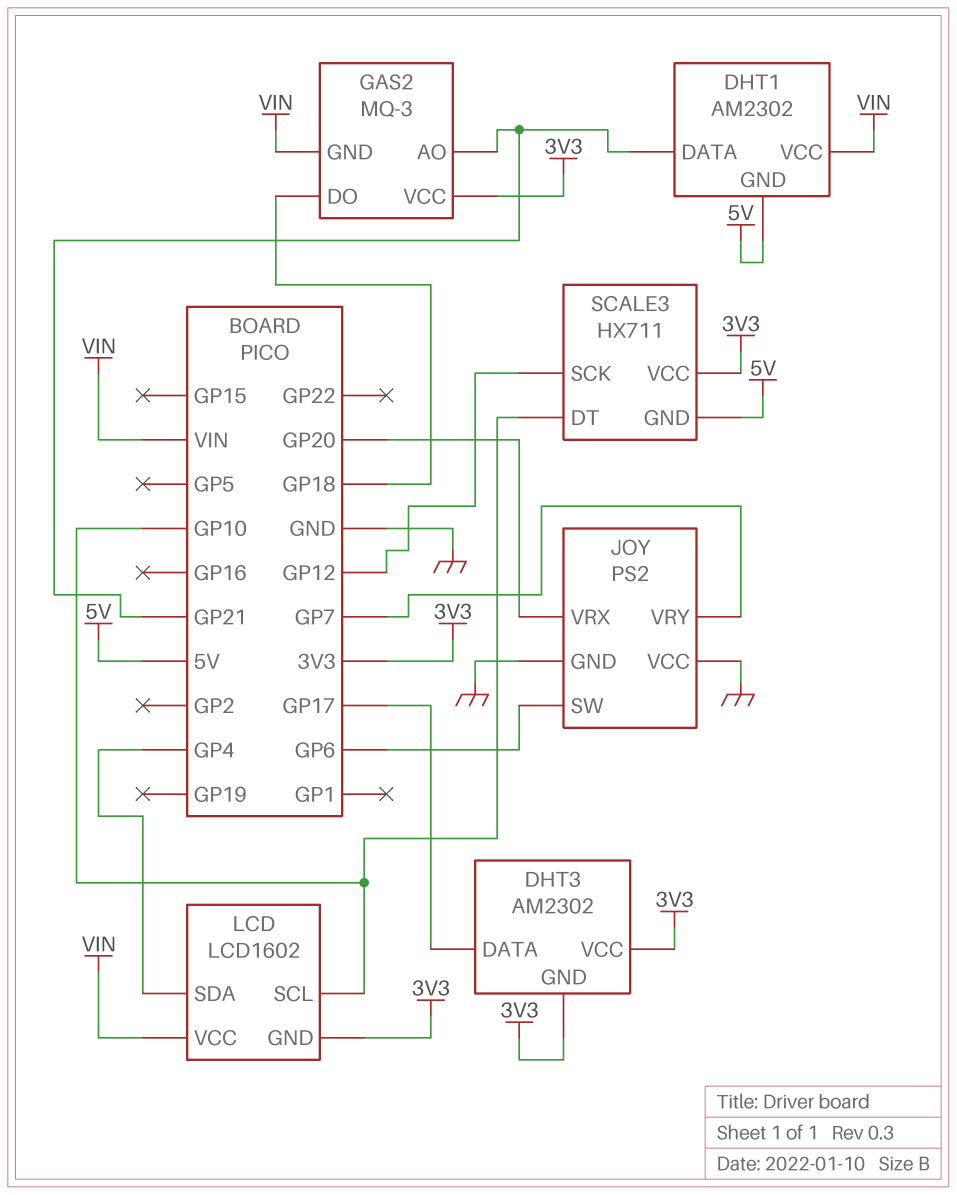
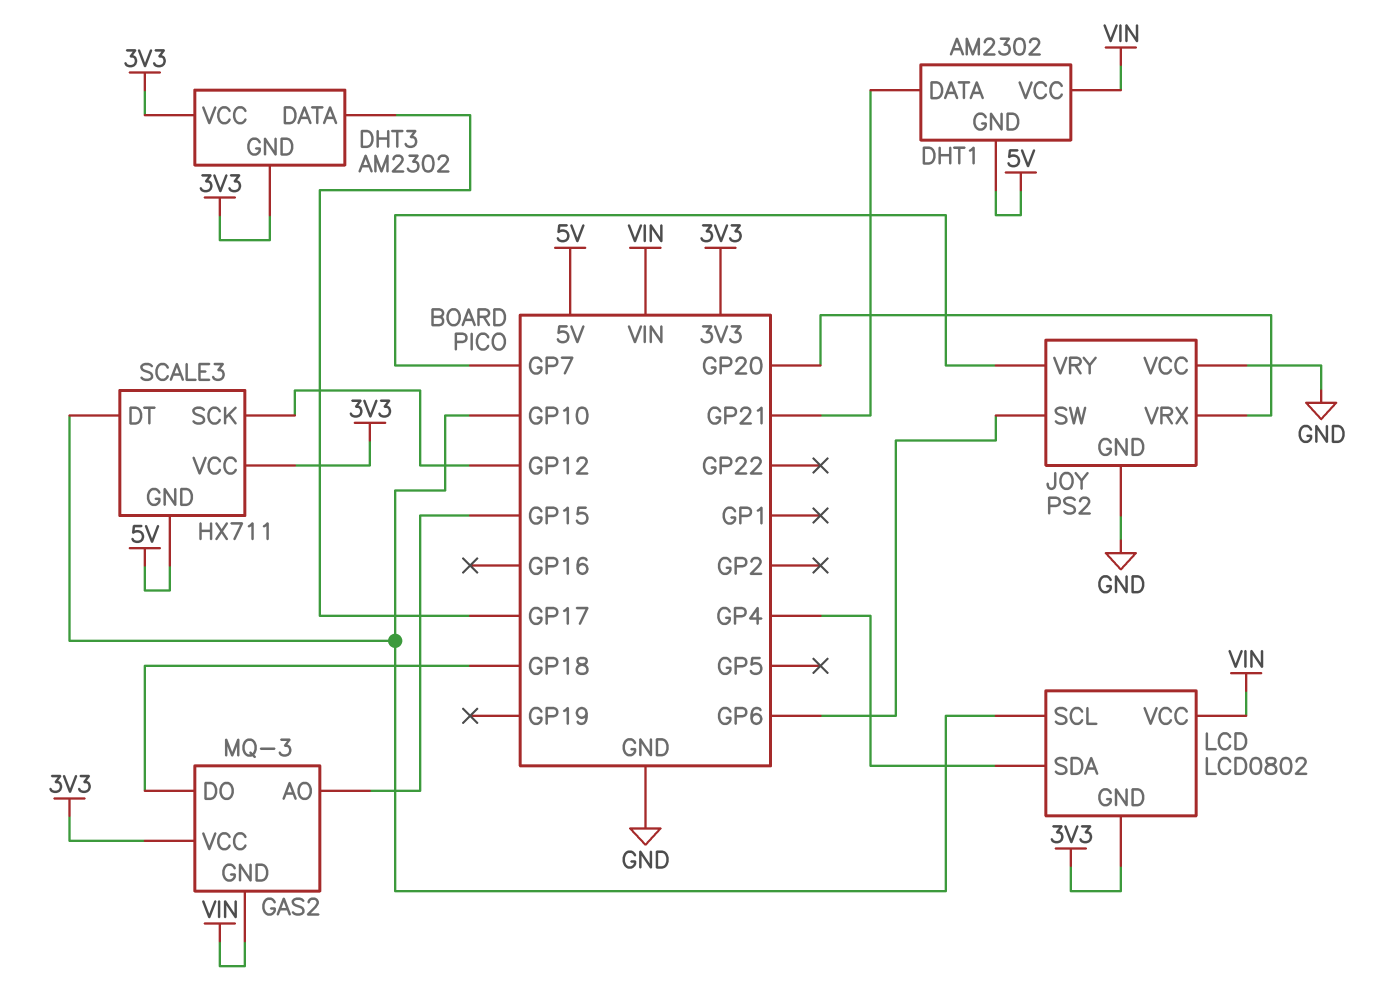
GAS2 pin AO: GP21 -> GP15
LCD: LCD1602 -> LCD0802

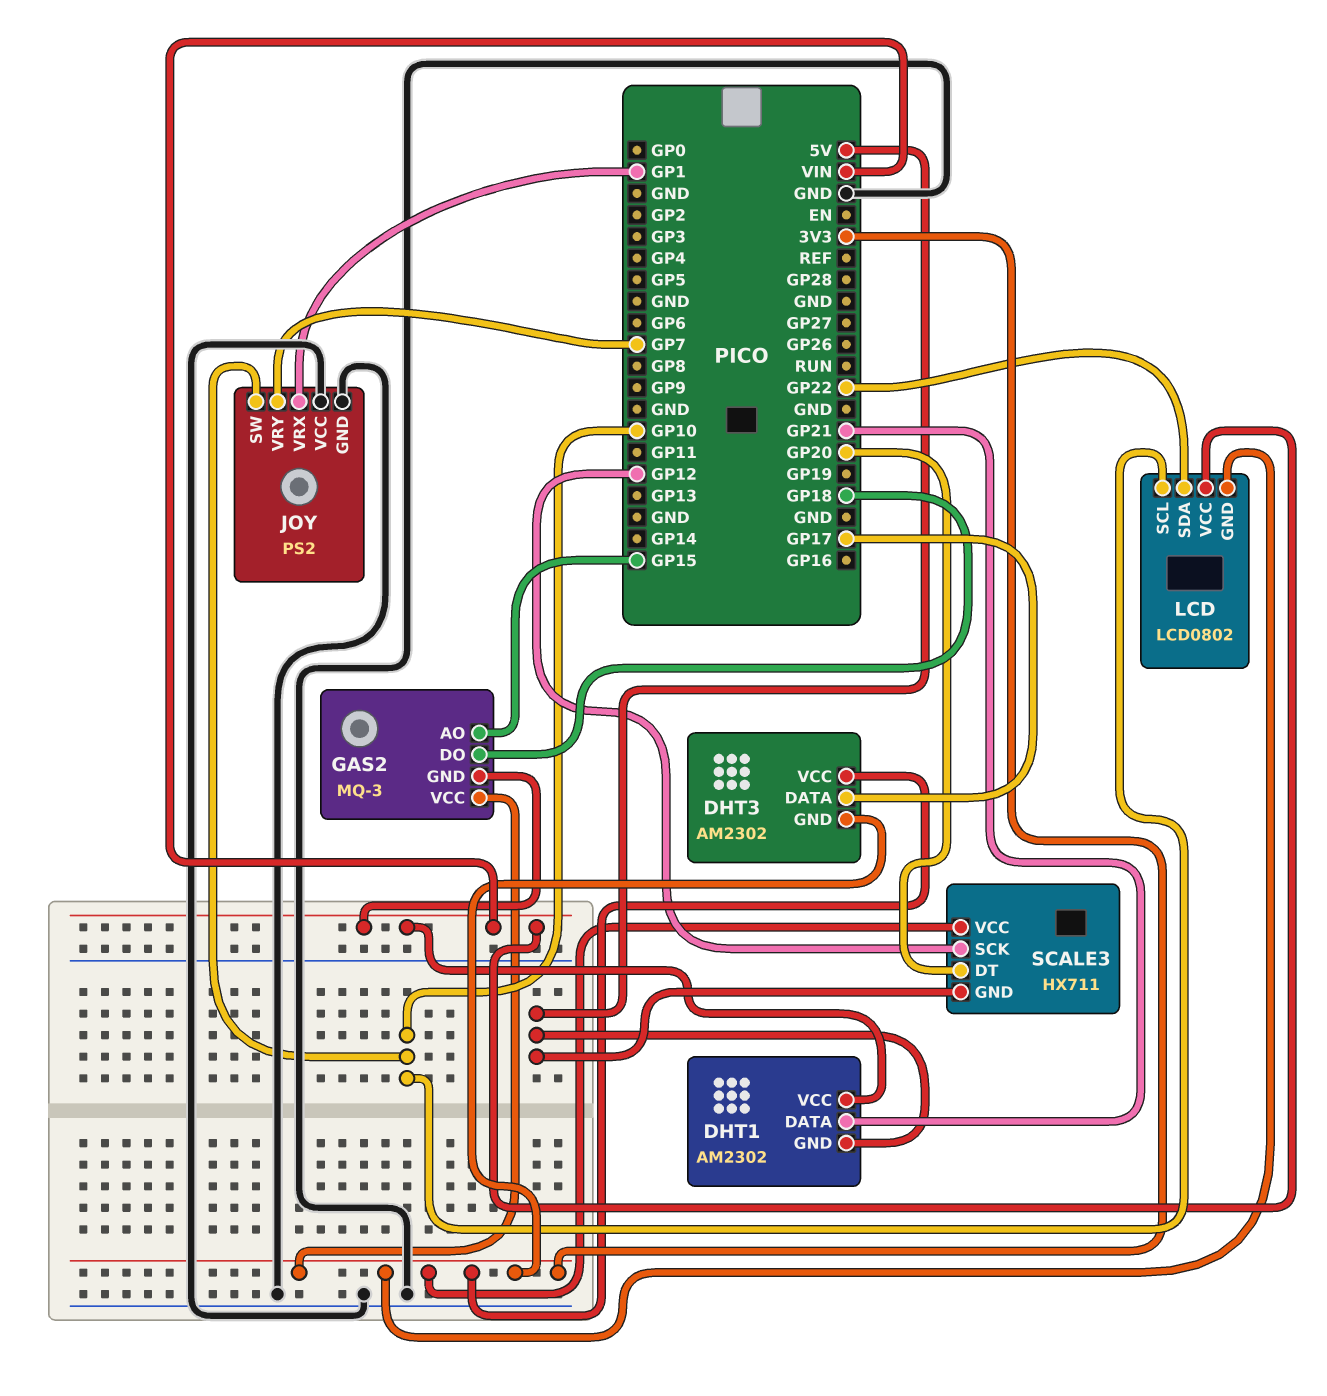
JOY pin SW: GP6 -> GP10
JOY pin VRX: GP20 -> GP1
LCD pin SDA: GP4 -> GP22
SCALE3 pin DT: GP10 -> GP20

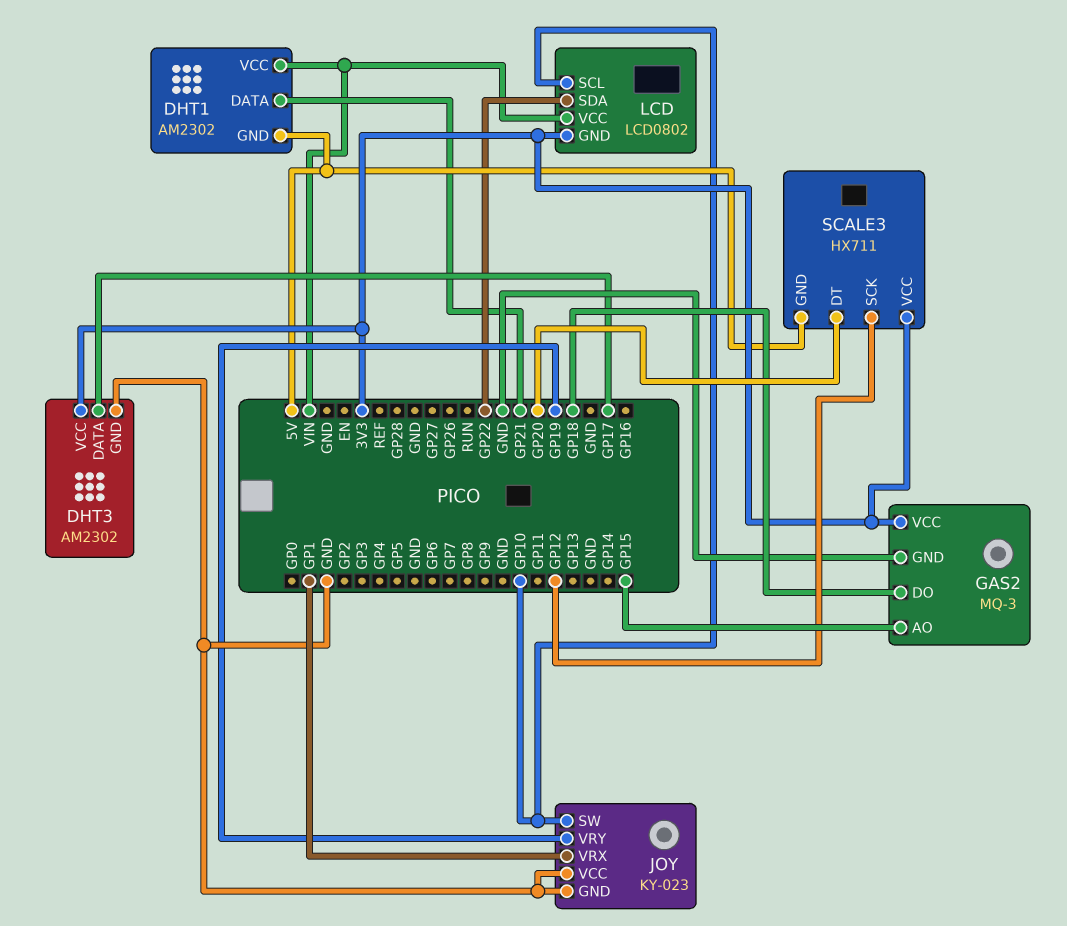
DHT3 pin GND: 3V3 -> GND
GAS2 pin GND: VIN -> GND
JOY: PS2 -> KY-023
JOY pin VRY: GP7 -> GP19

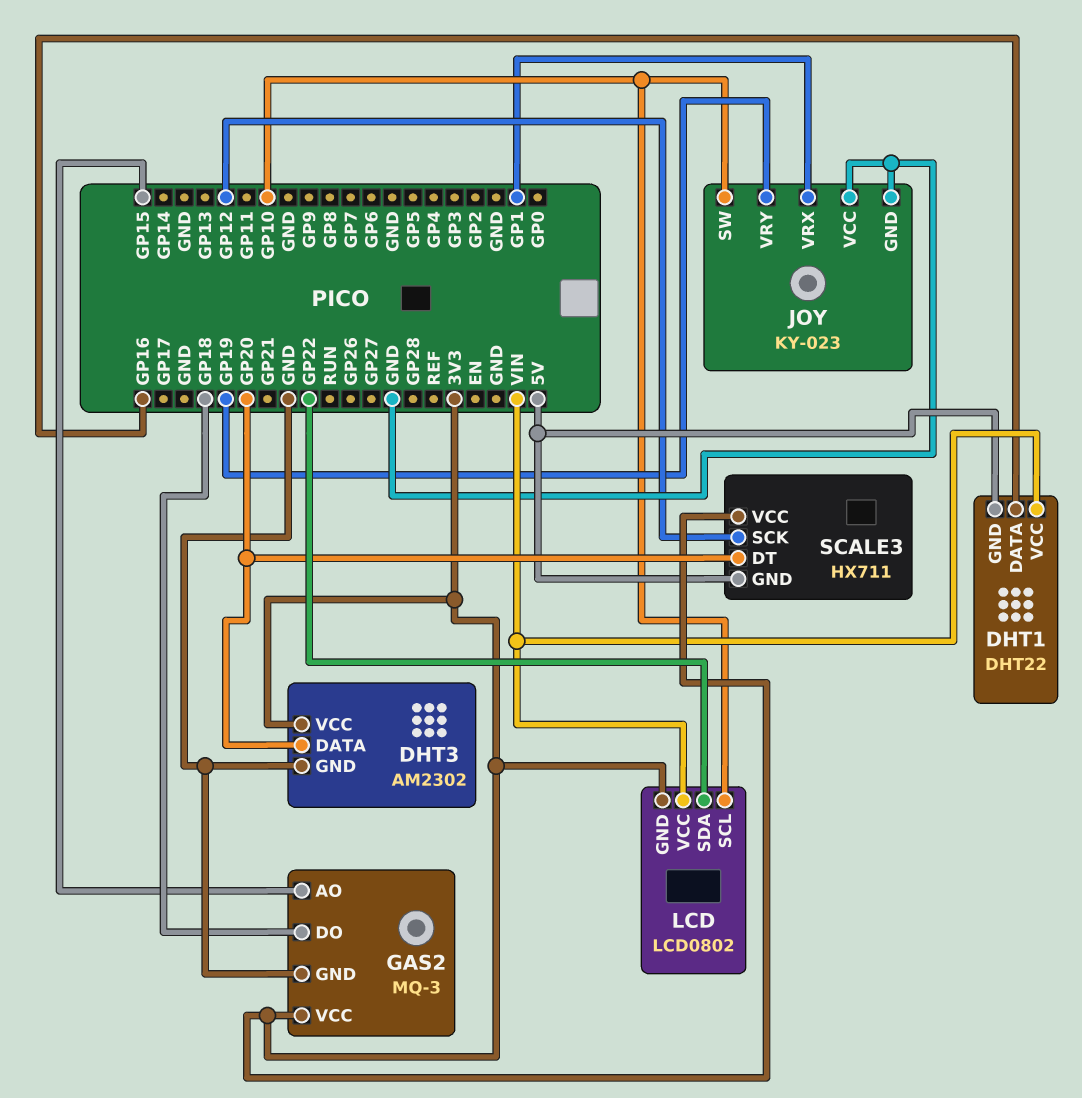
DHT1: AM2302 -> DHT22
DHT1 pin DATA: GP21 -> GP16
DHT3 pin DATA: GP17 -> GP20

